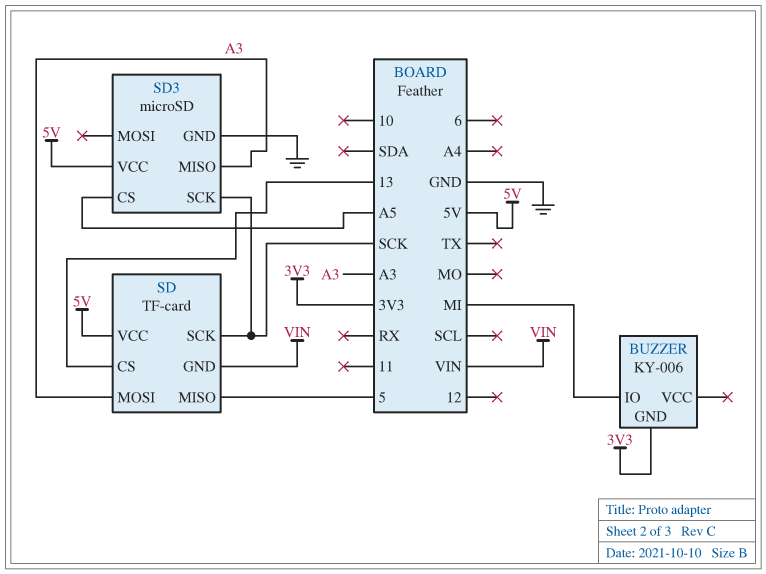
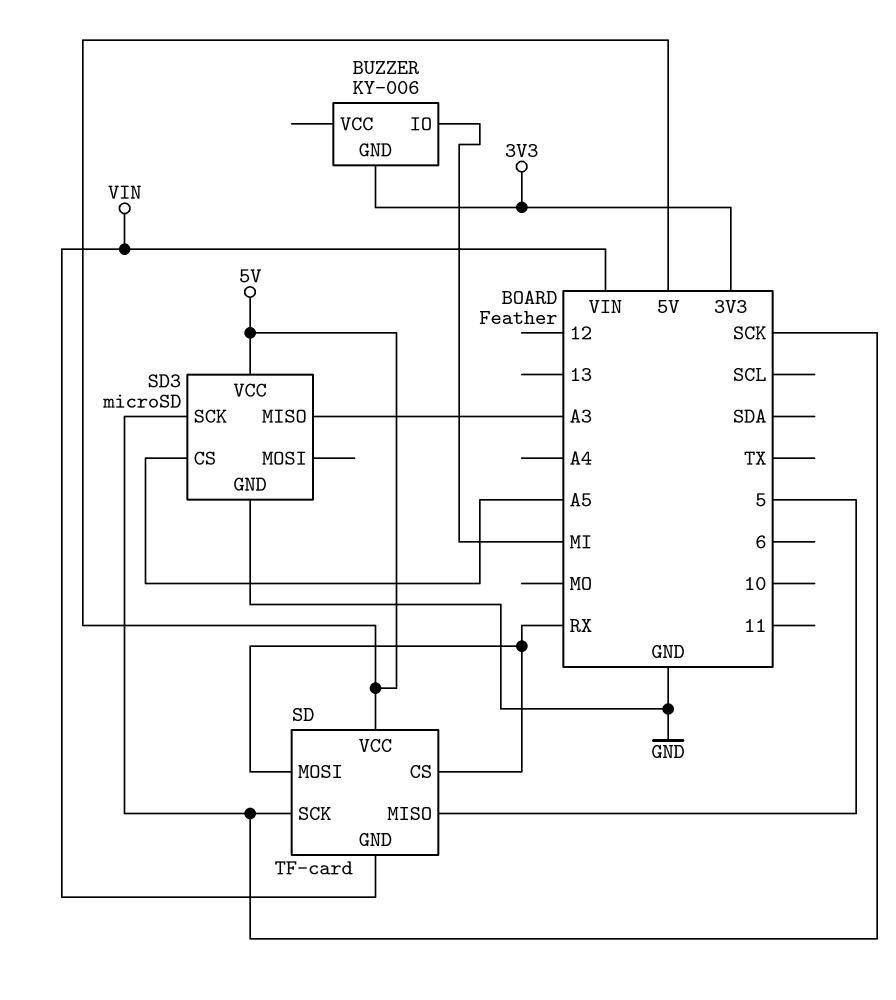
SD pin CS: 13 -> RX
SD pin MOSI: A3 -> RX

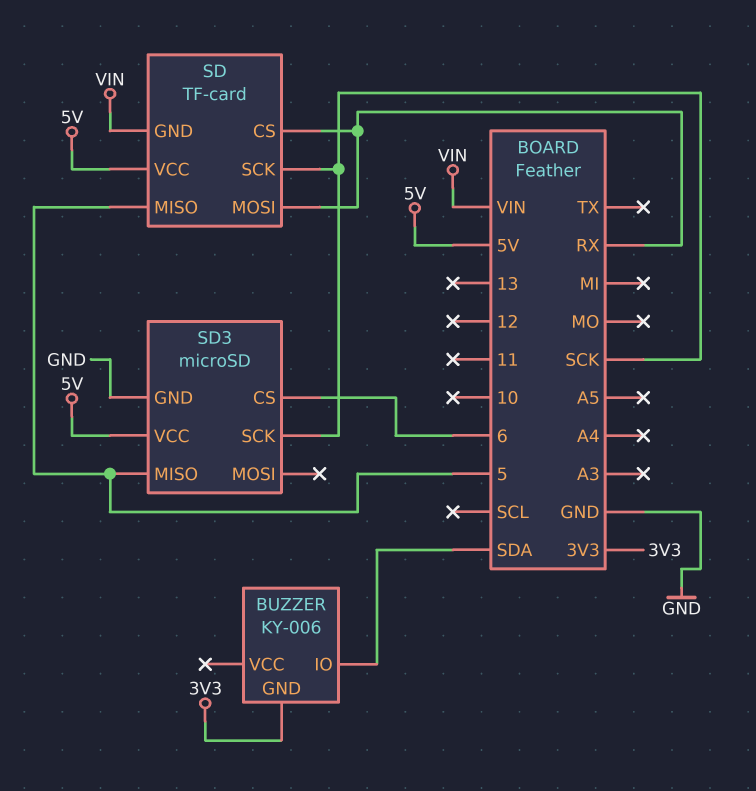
BUZZER pin IO: MI -> SDA
SD3 pin CS: A5 -> 6
SD3 pin MISO: A3 -> 5

